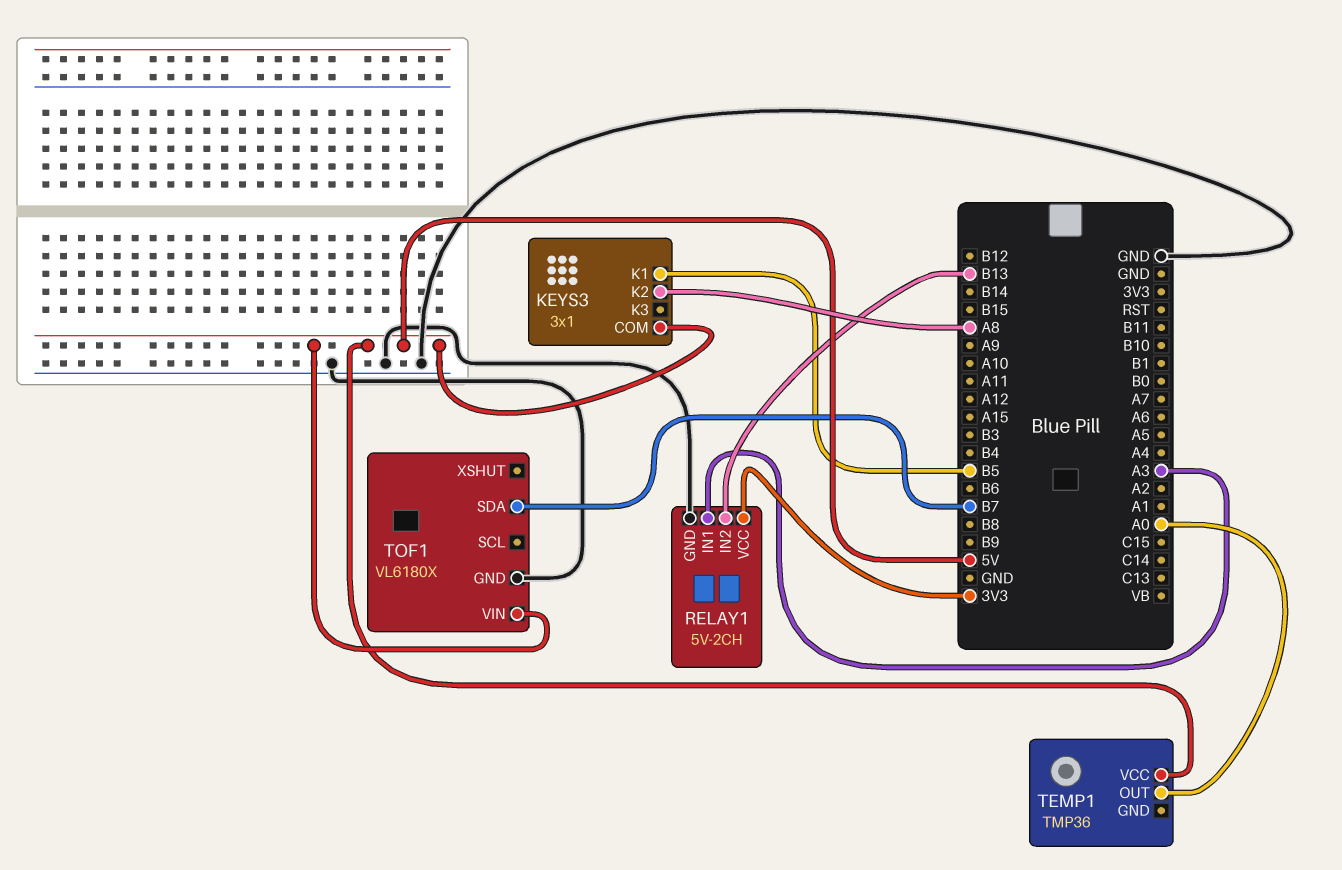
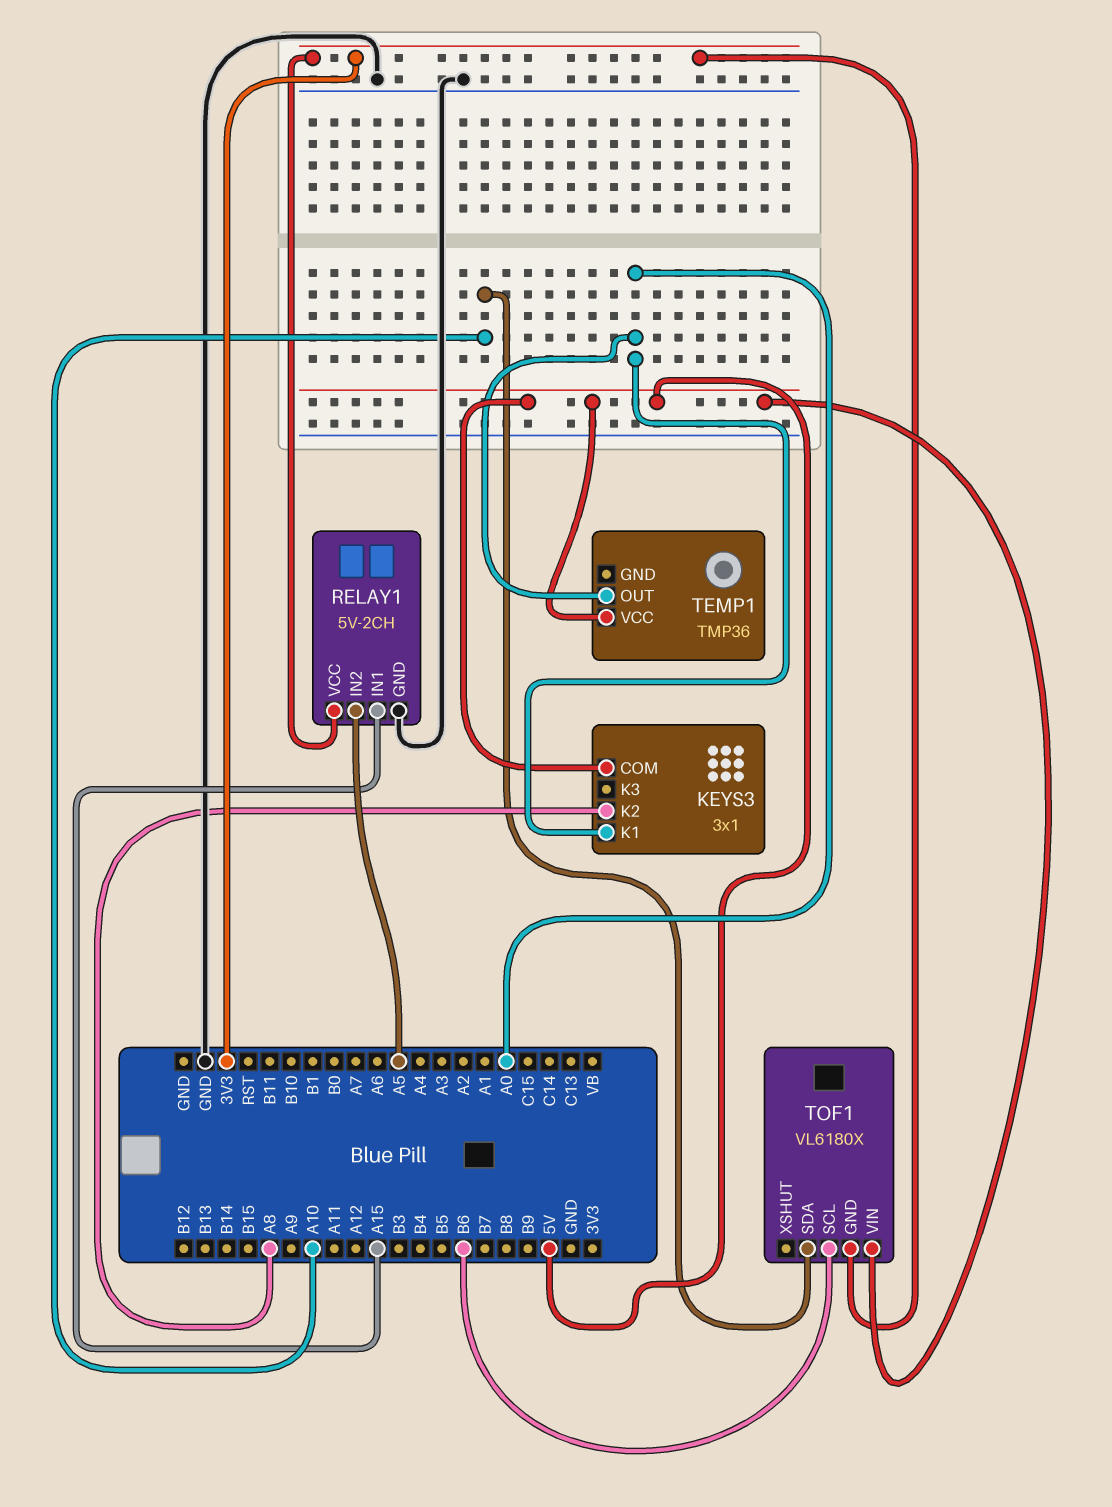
KEYS3 pin K1: B5 -> A0
RELAY1 pin IN1: A3 -> A15
RELAY1 pin IN2: B13 -> A5
TOF1 pin GND: GND -> 3V3
TOF1 pin SCL: none -> B6
TOF1 pin SDA: B7 -> A10

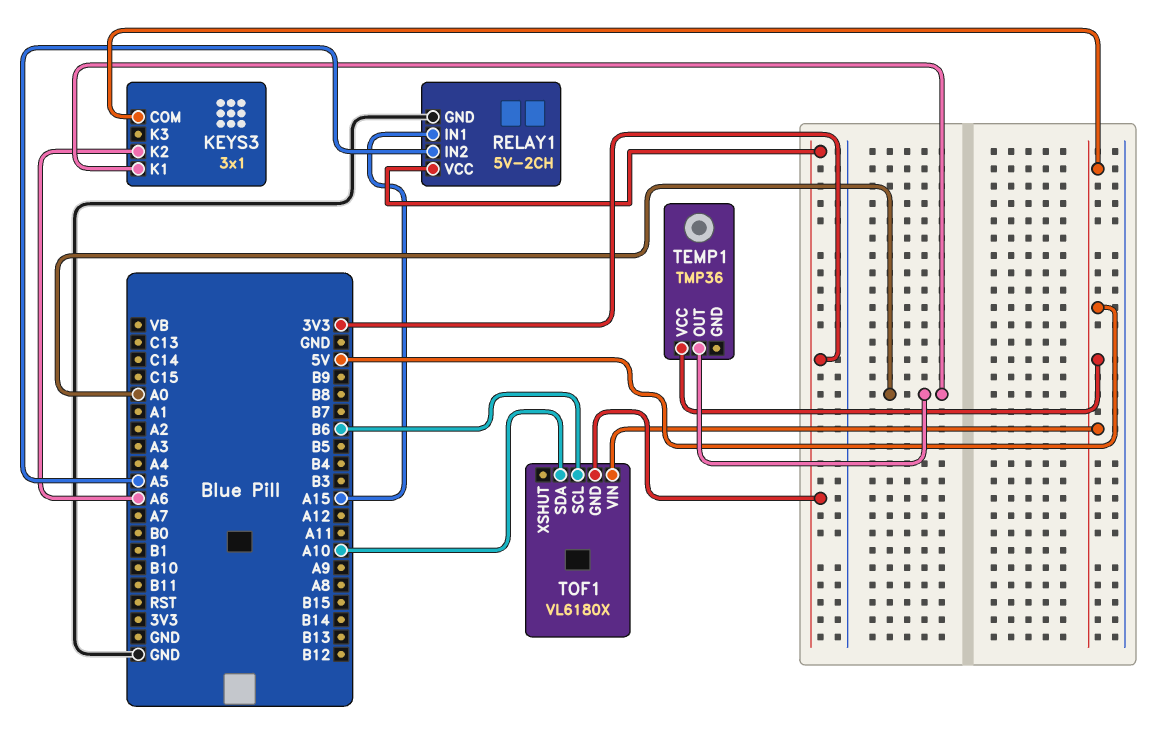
KEYS3 pin K2: A8 -> A6

